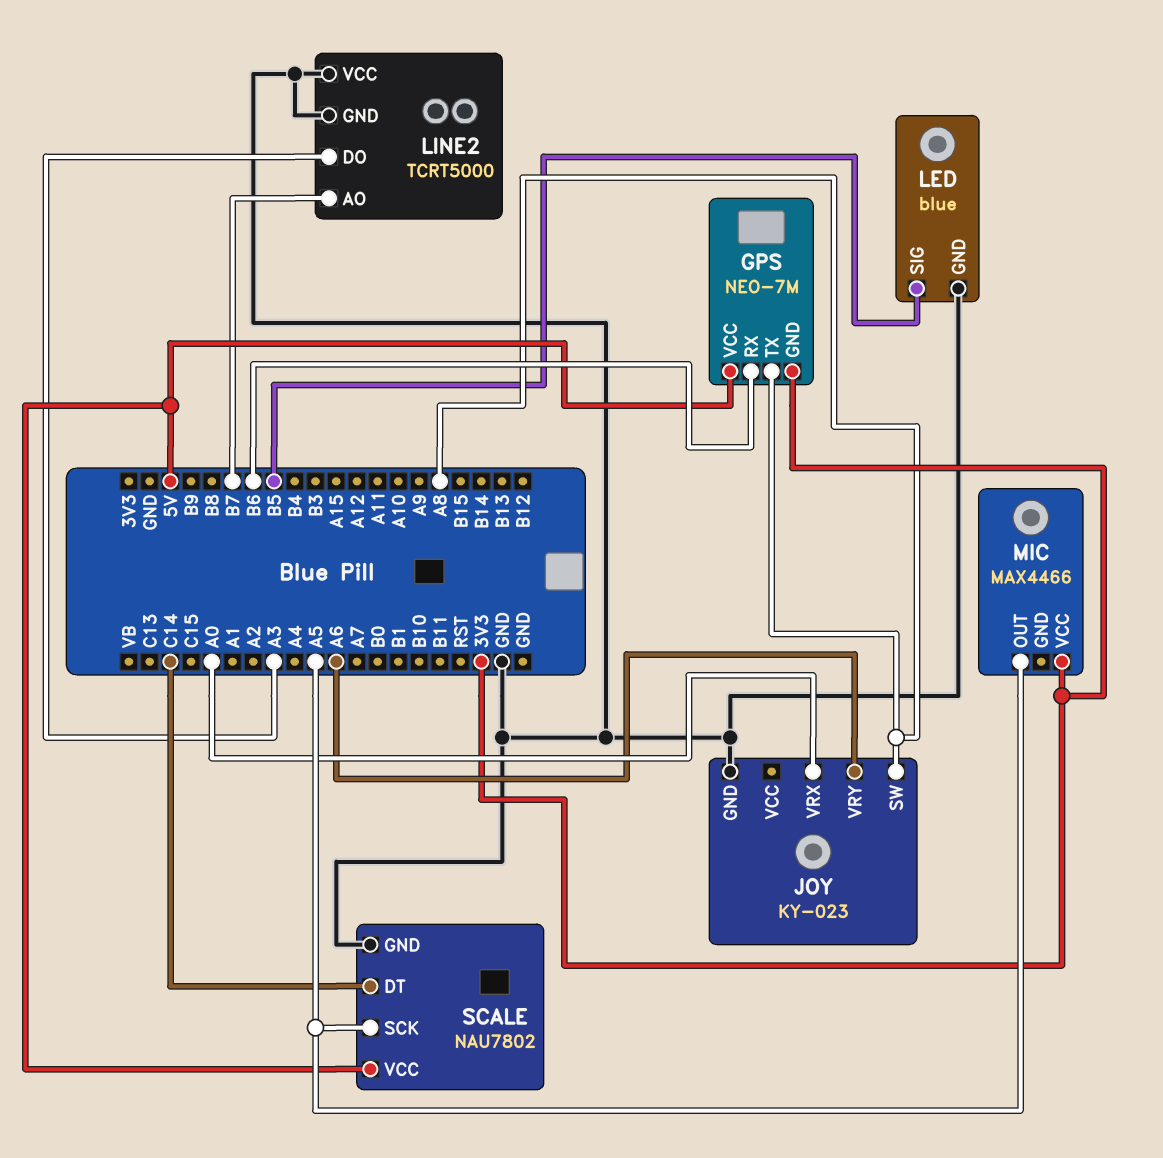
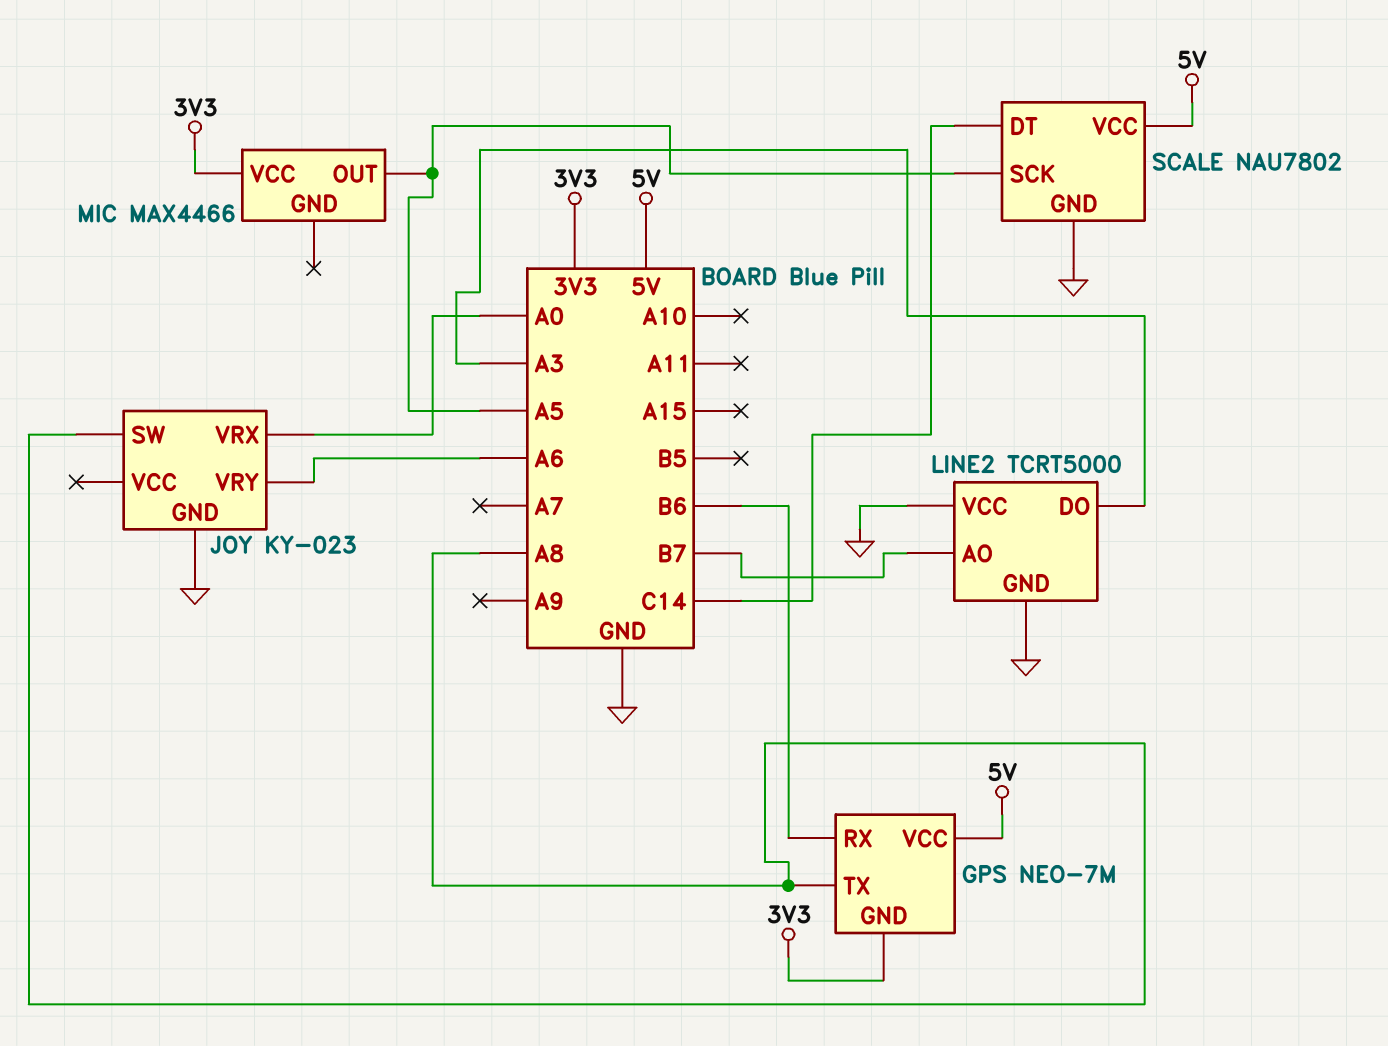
LED: blue -> none
LED pin GND: GND -> none
LED pin SIG: B5 -> none

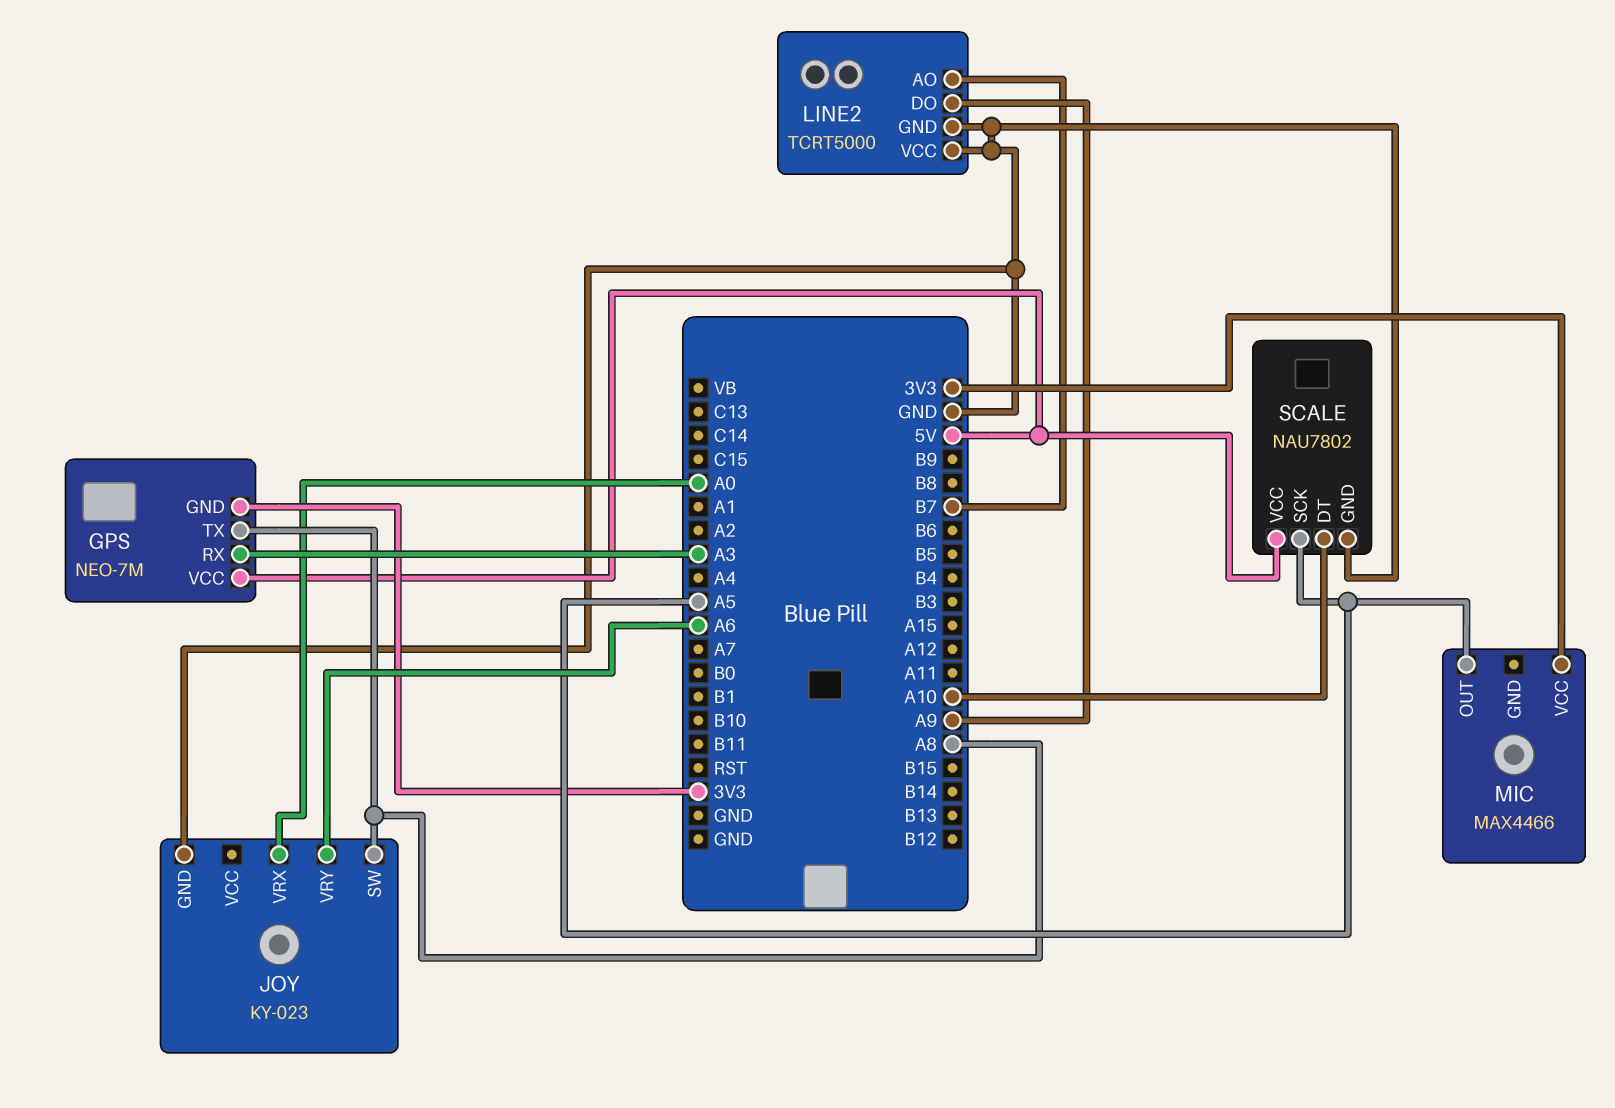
GPS pin RX: B6 -> A3
LINE2 pin DO: A3 -> A9
SCALE pin DT: C14 -> A10

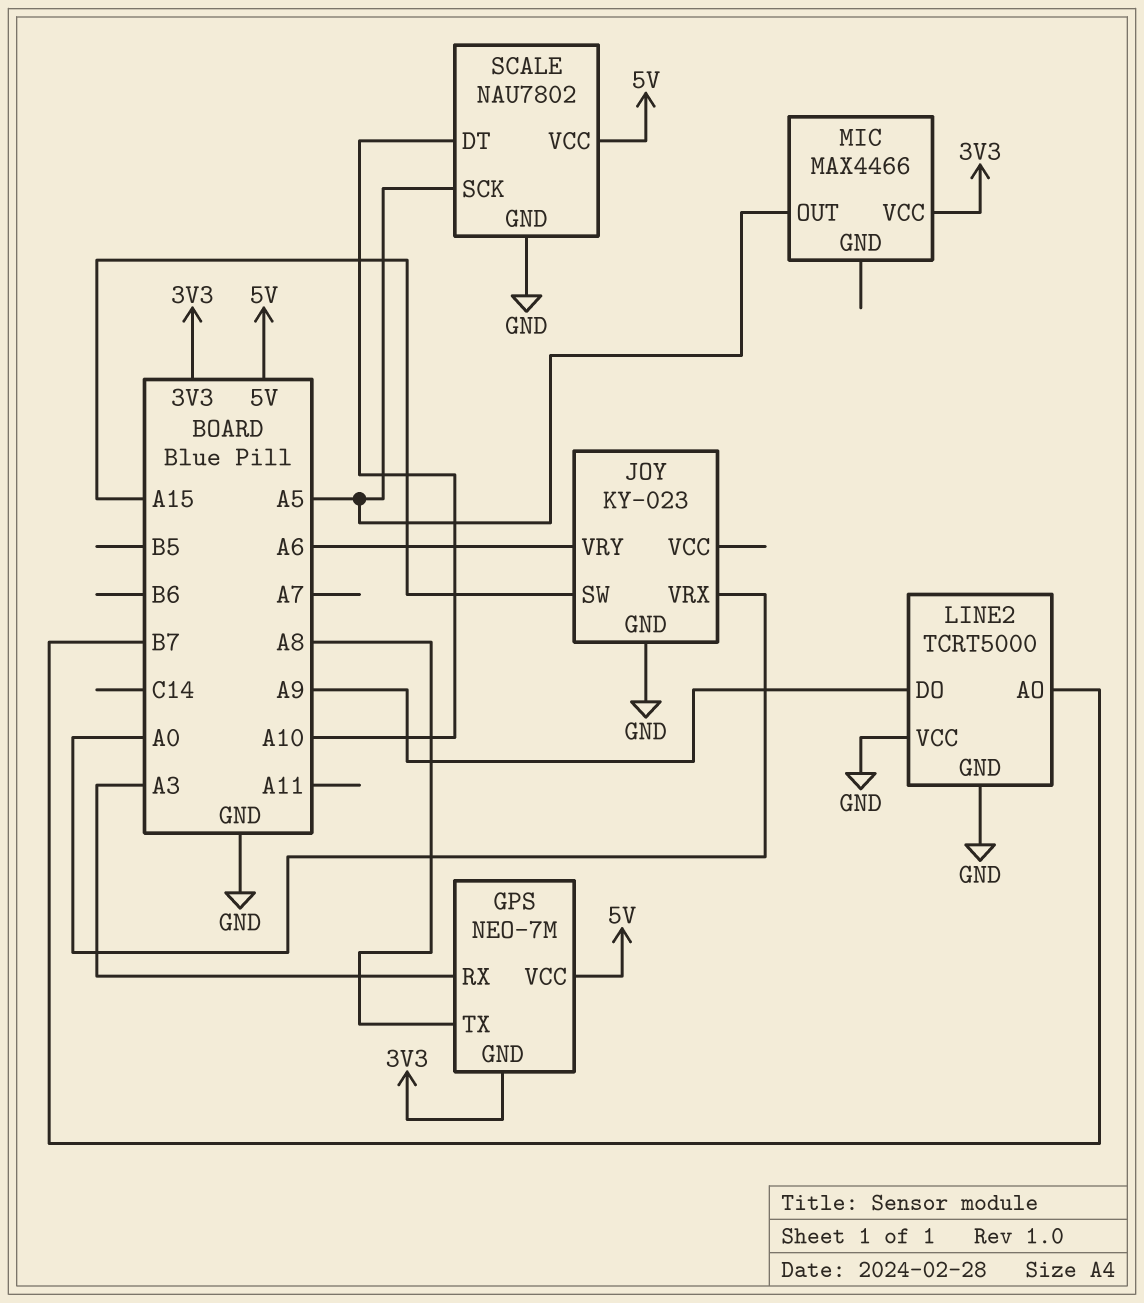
JOY pin SW: A8 -> A15

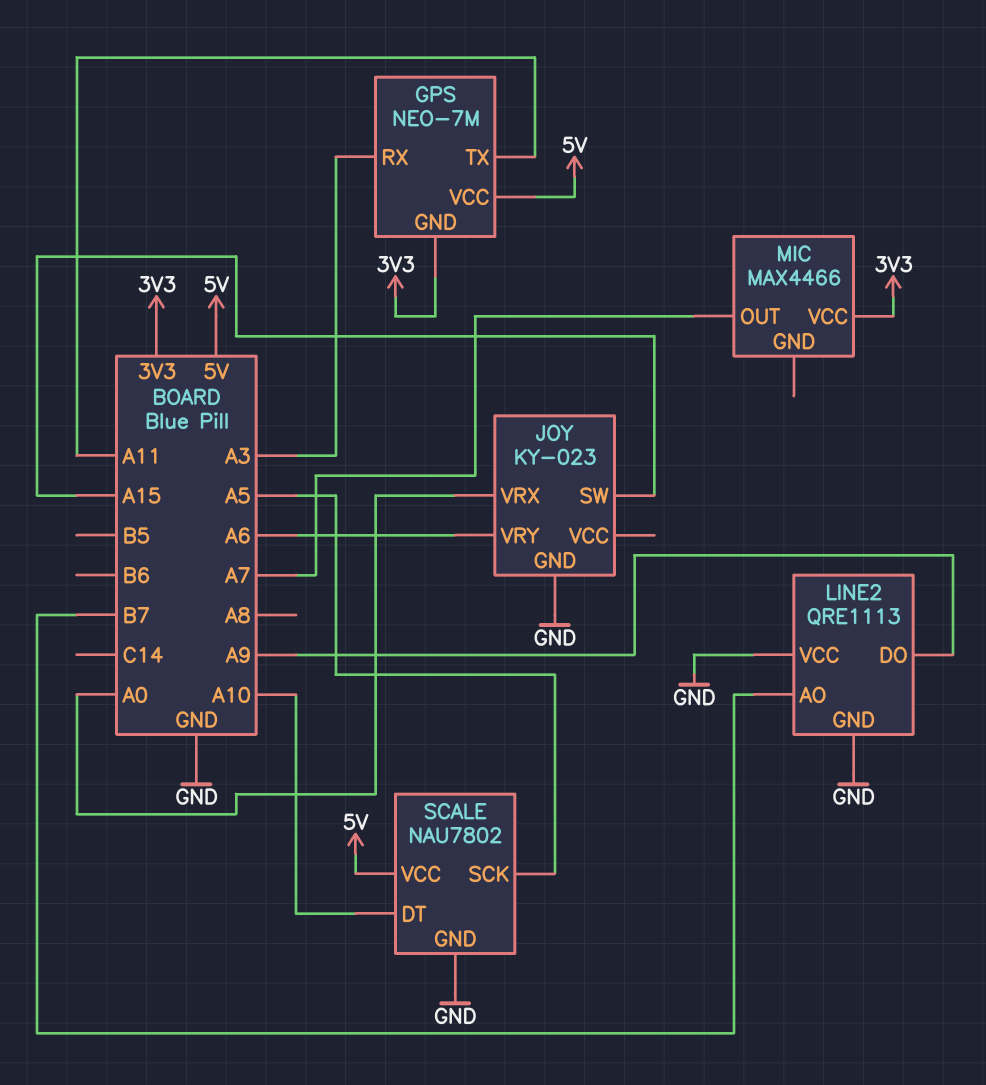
GPS pin TX: A8 -> A11
LINE2: TCRT5000 -> QRE1113
MIC pin OUT: A5 -> A7

